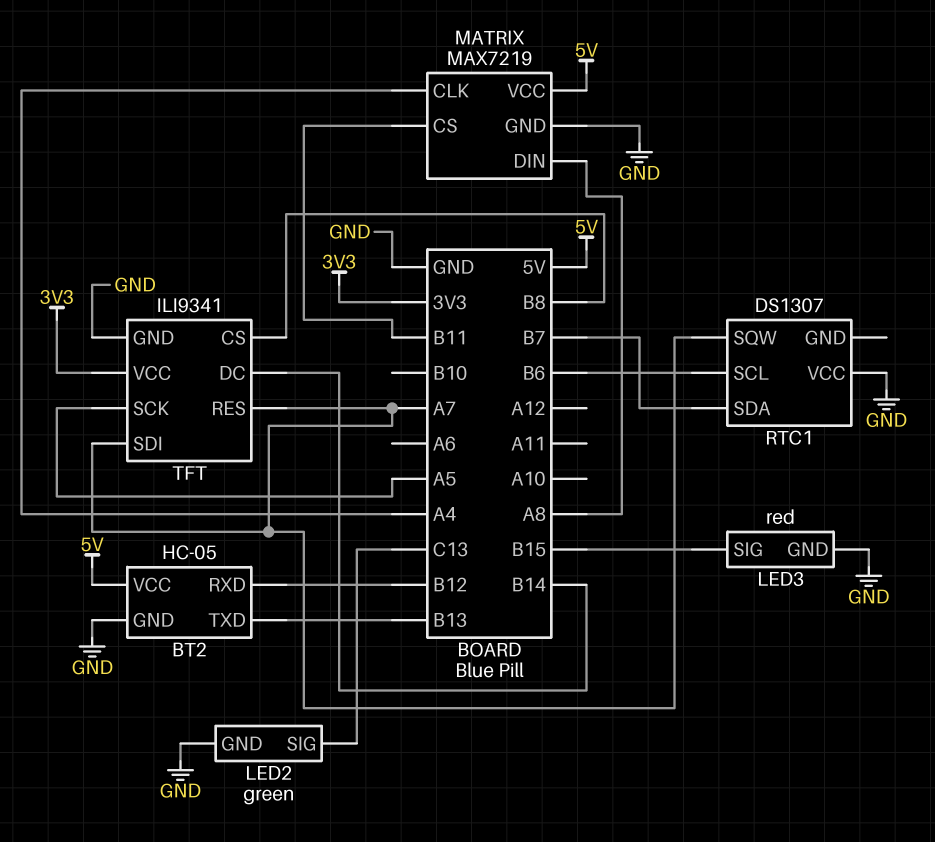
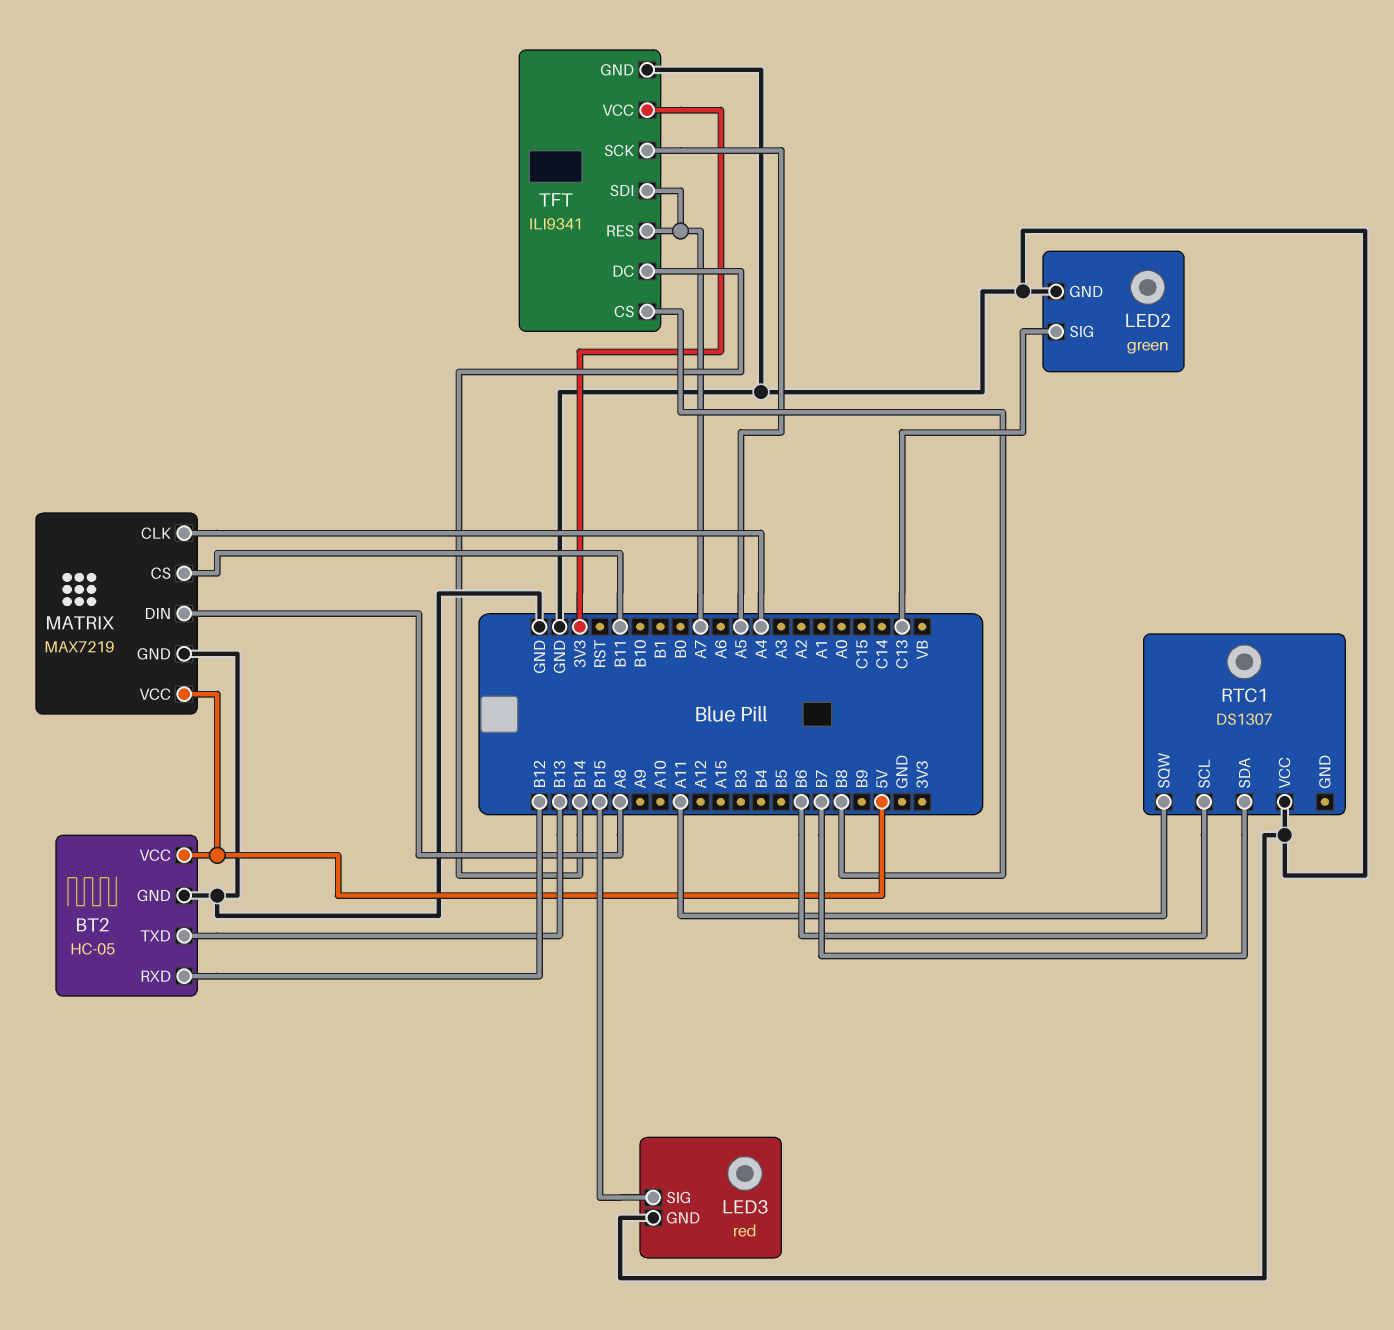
RTC1 pin SQW: A7 -> A11

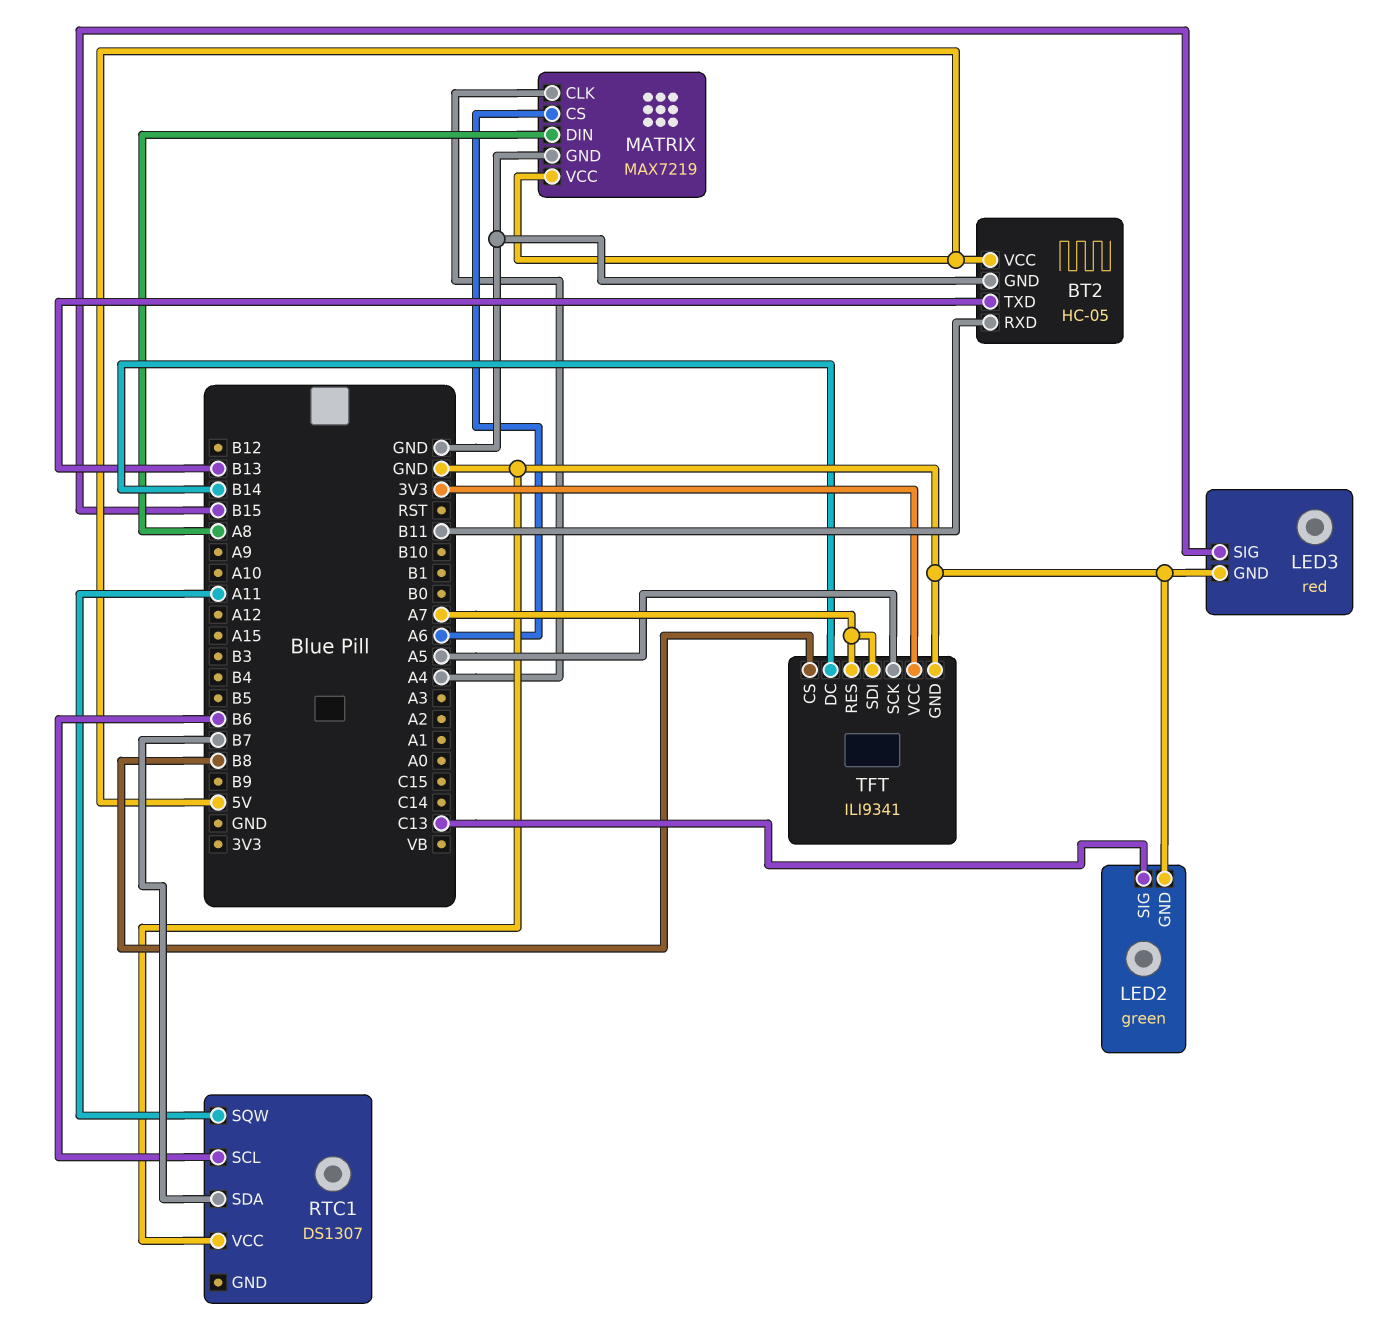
BT2 pin RXD: B12 -> B11
MATRIX pin CS: B11 -> A6

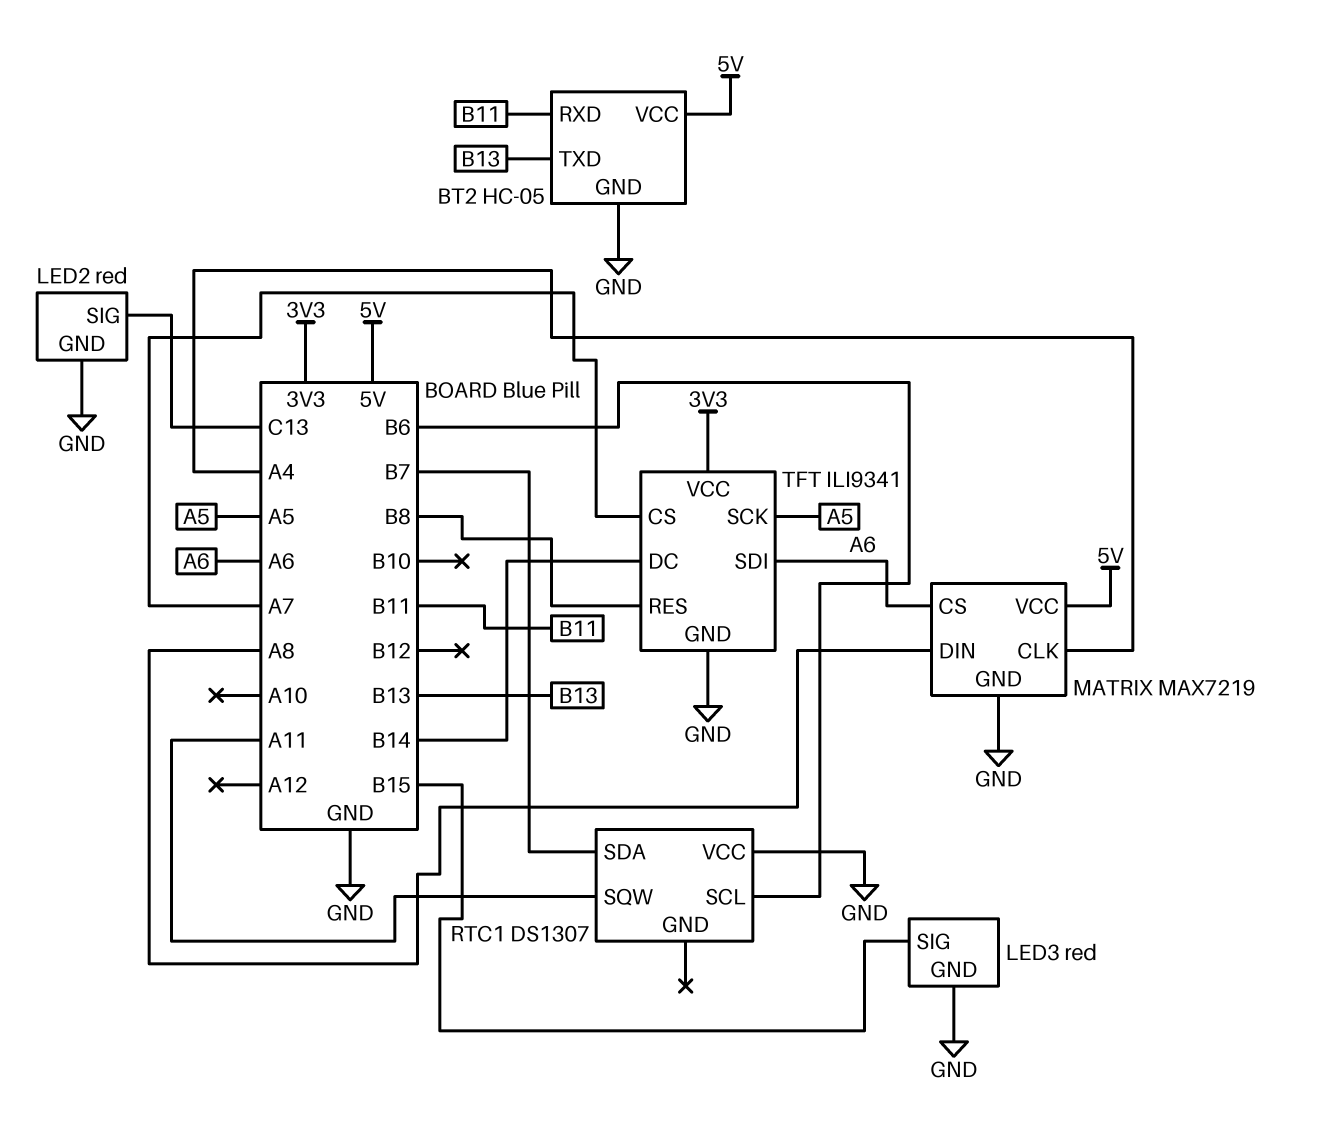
LED2: green -> red
TFT pin CS: B8 -> A7
TFT pin RES: A7 -> B8
TFT pin SDI: A7 -> A6

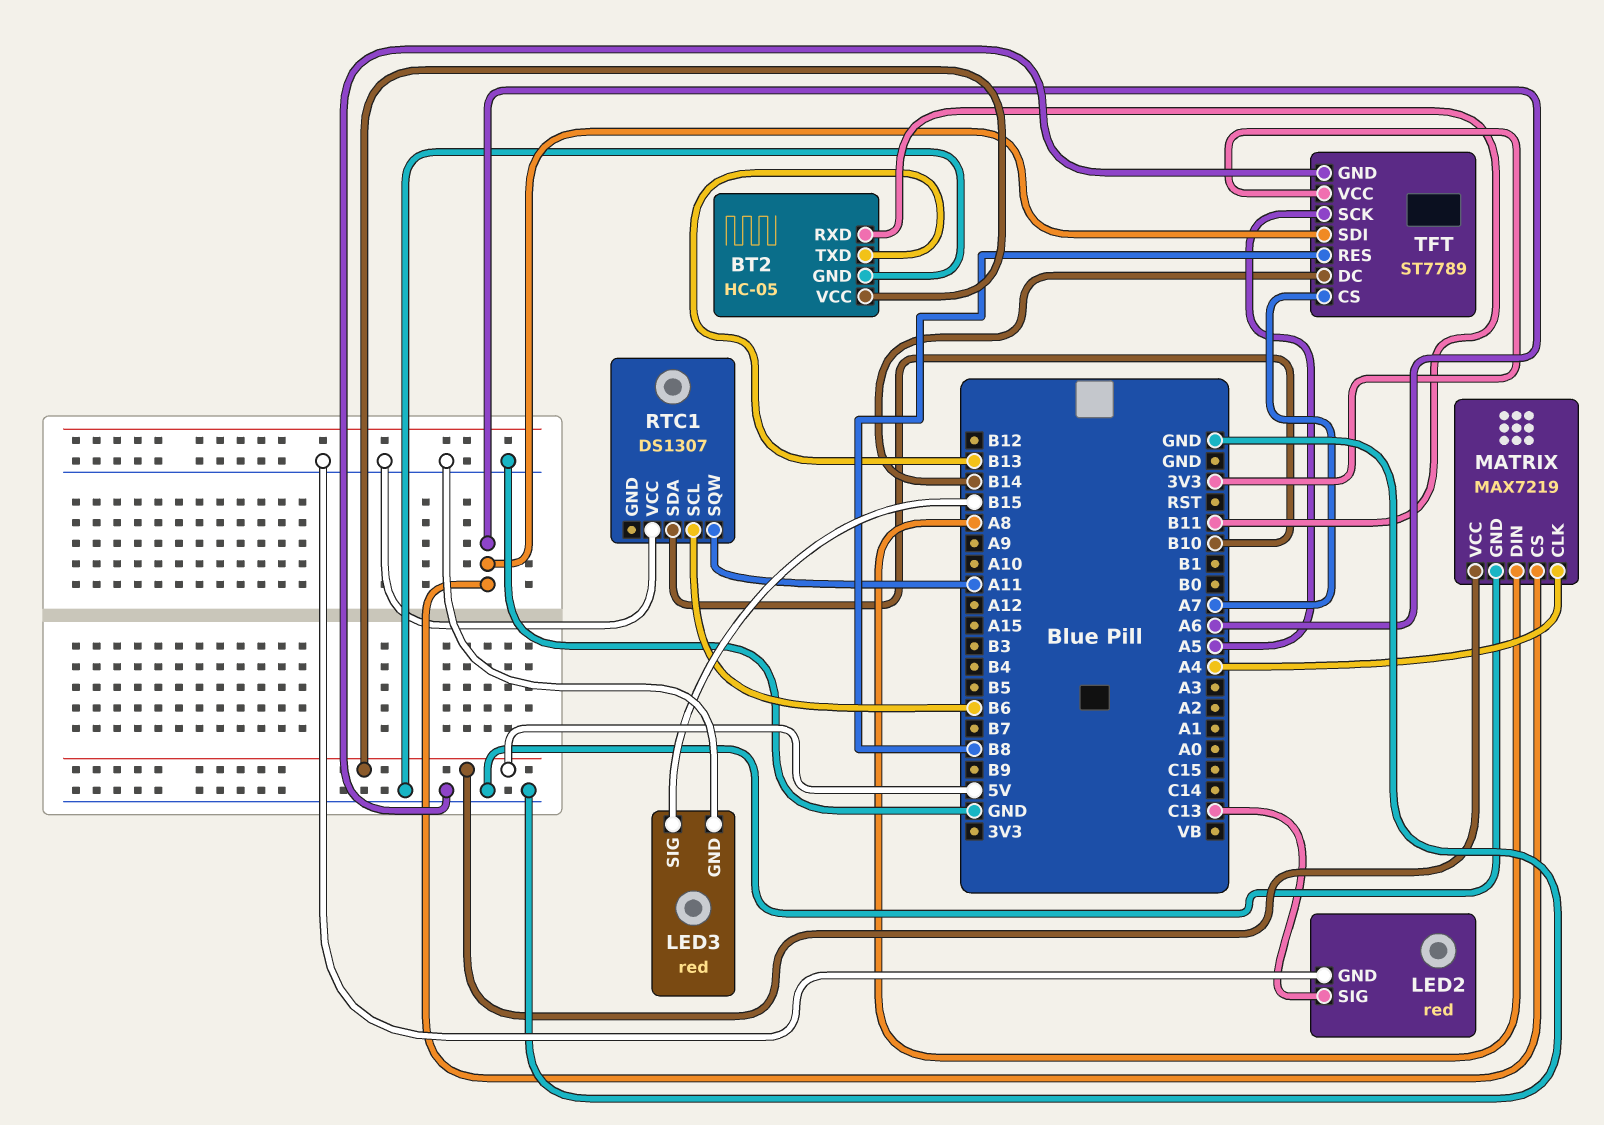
RTC1 pin SDA: B7 -> B10
TFT: ILI9341 -> ST7789

